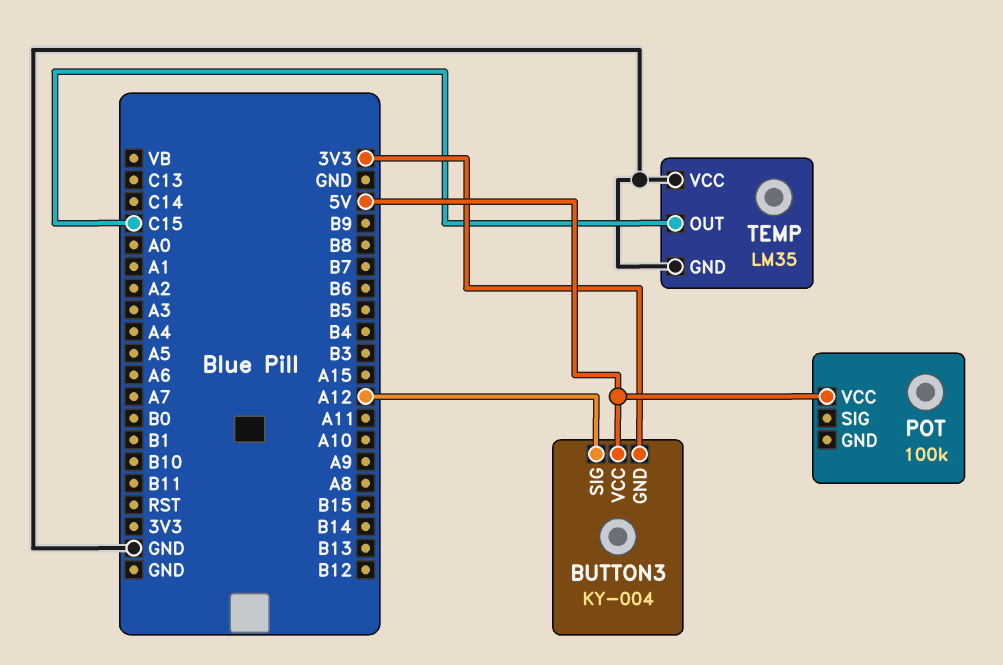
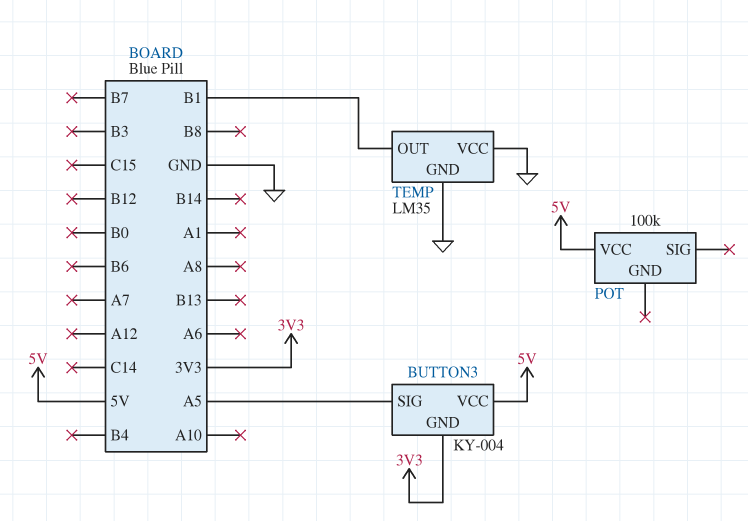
BUTTON3 pin SIG: A12 -> A5
TEMP pin OUT: C15 -> B1

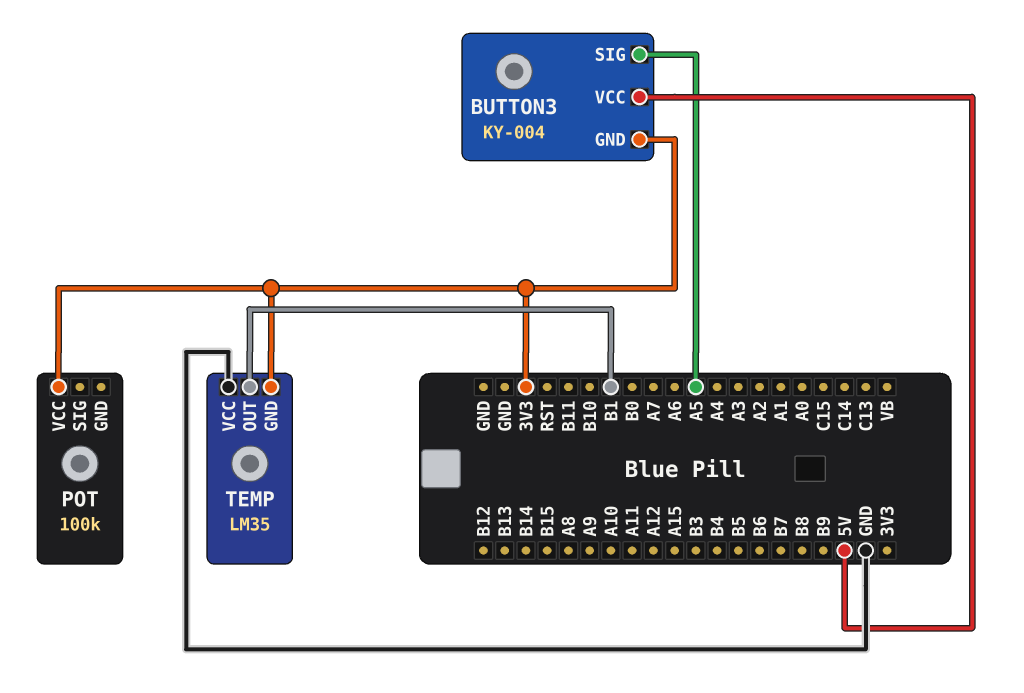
POT pin VCC: 5V -> 3V3
TEMP pin GND: GND -> 3V3

